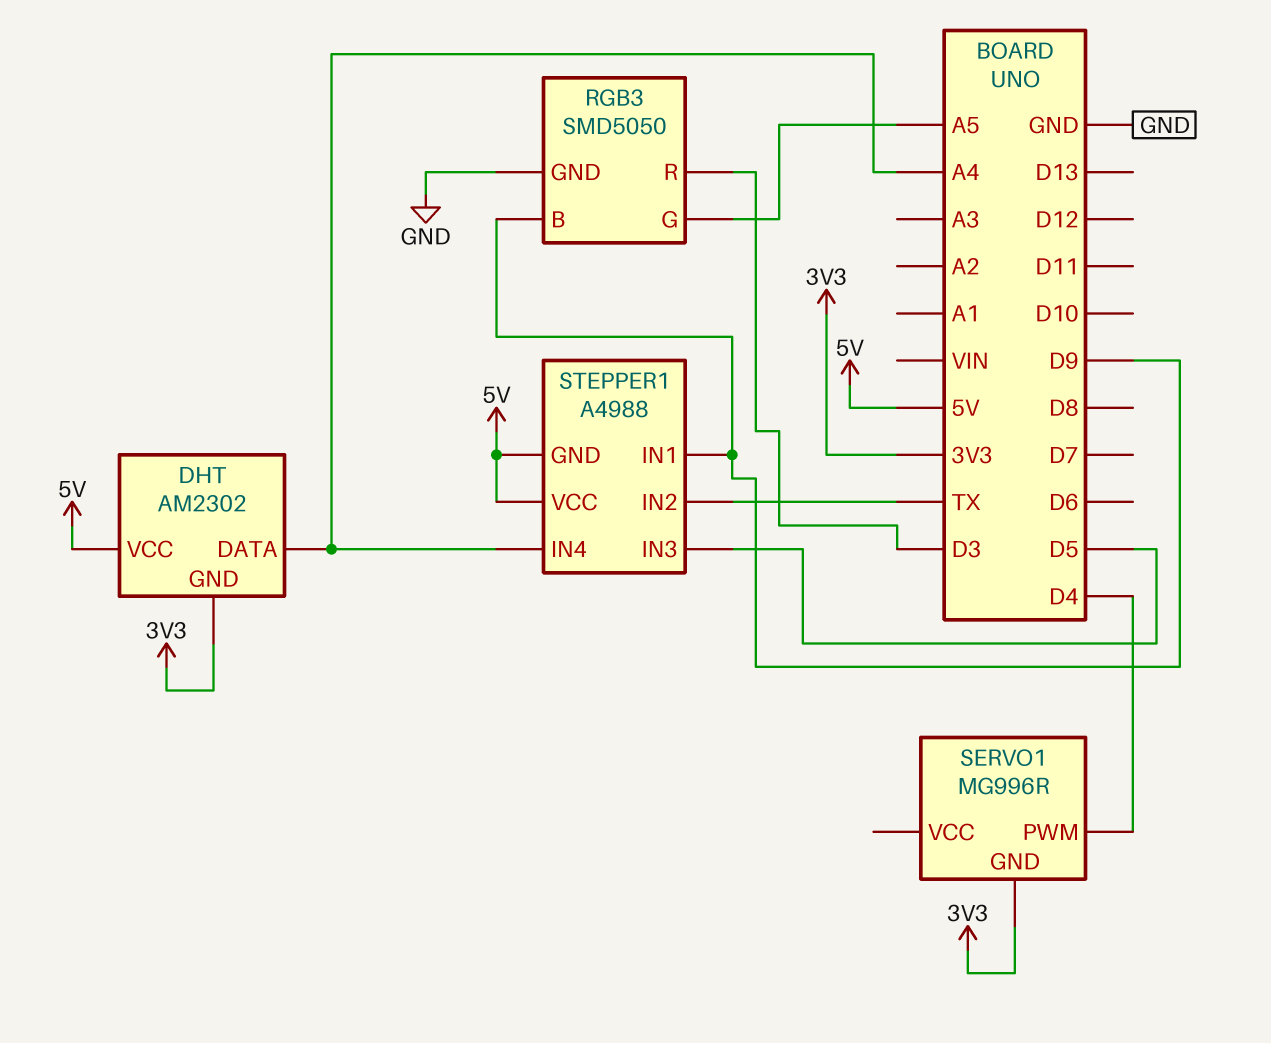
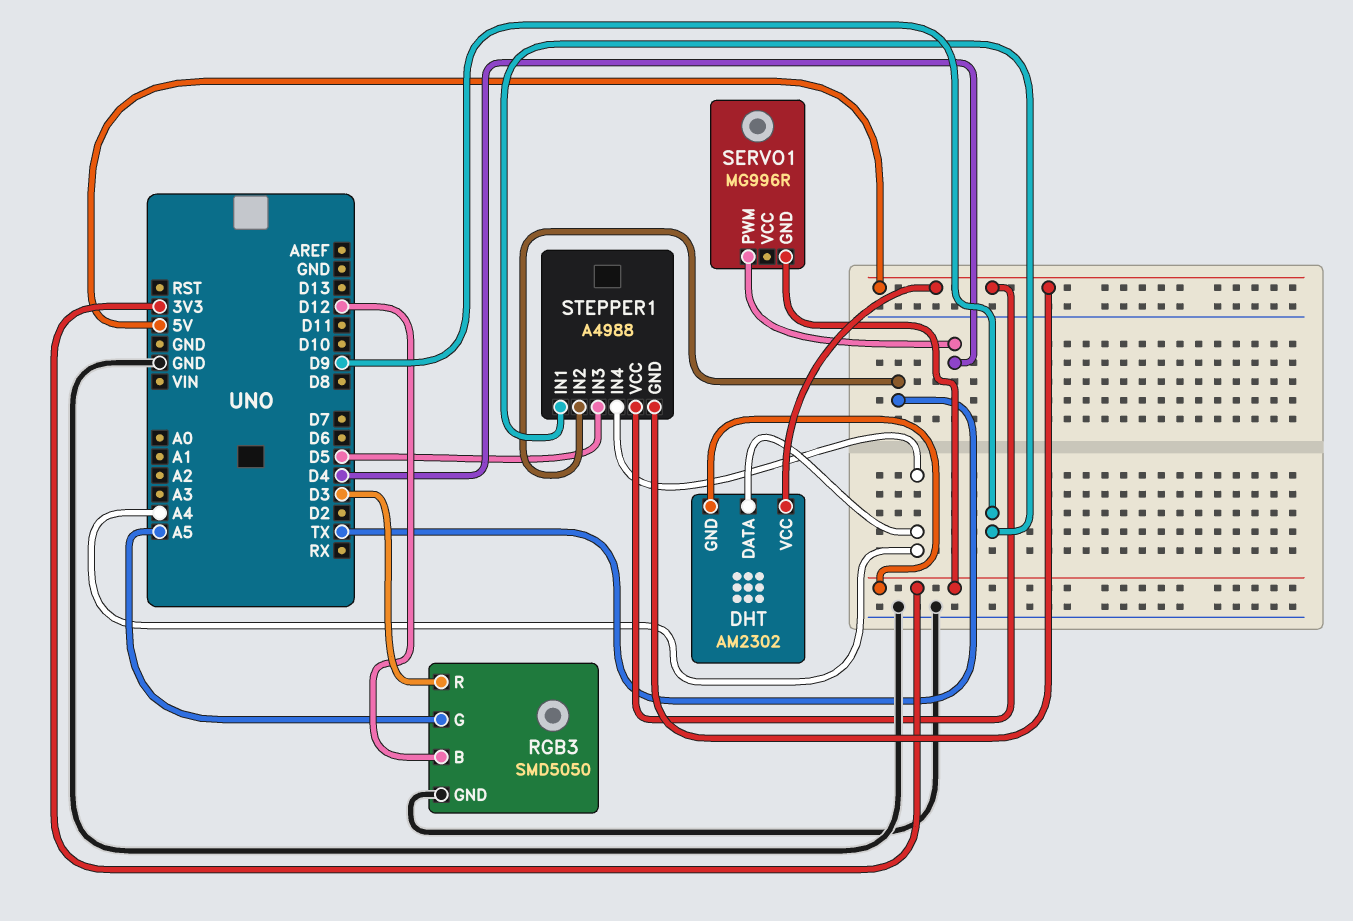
RGB3 pin B: D9 -> D12

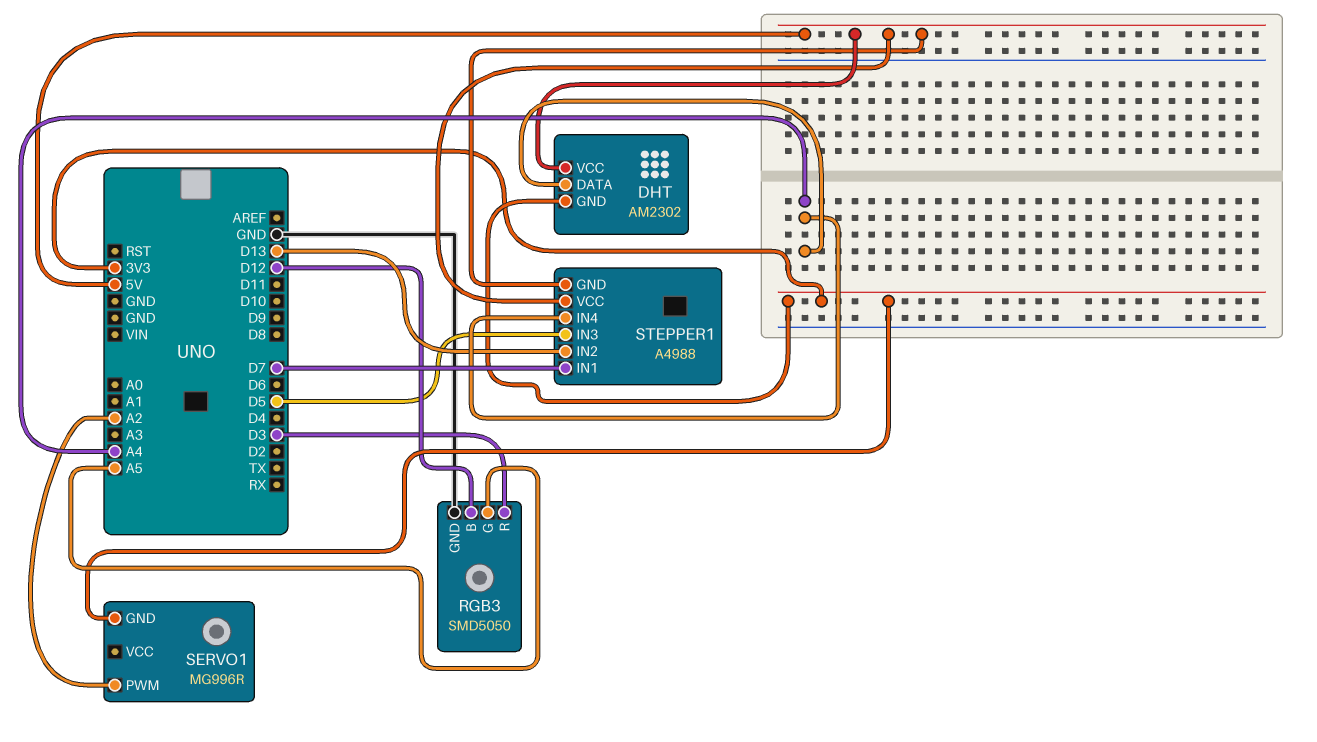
SERVO1 pin PWM: D4 -> A2
STEPPER1 pin IN1: D9 -> D7
STEPPER1 pin IN2: TX -> D13

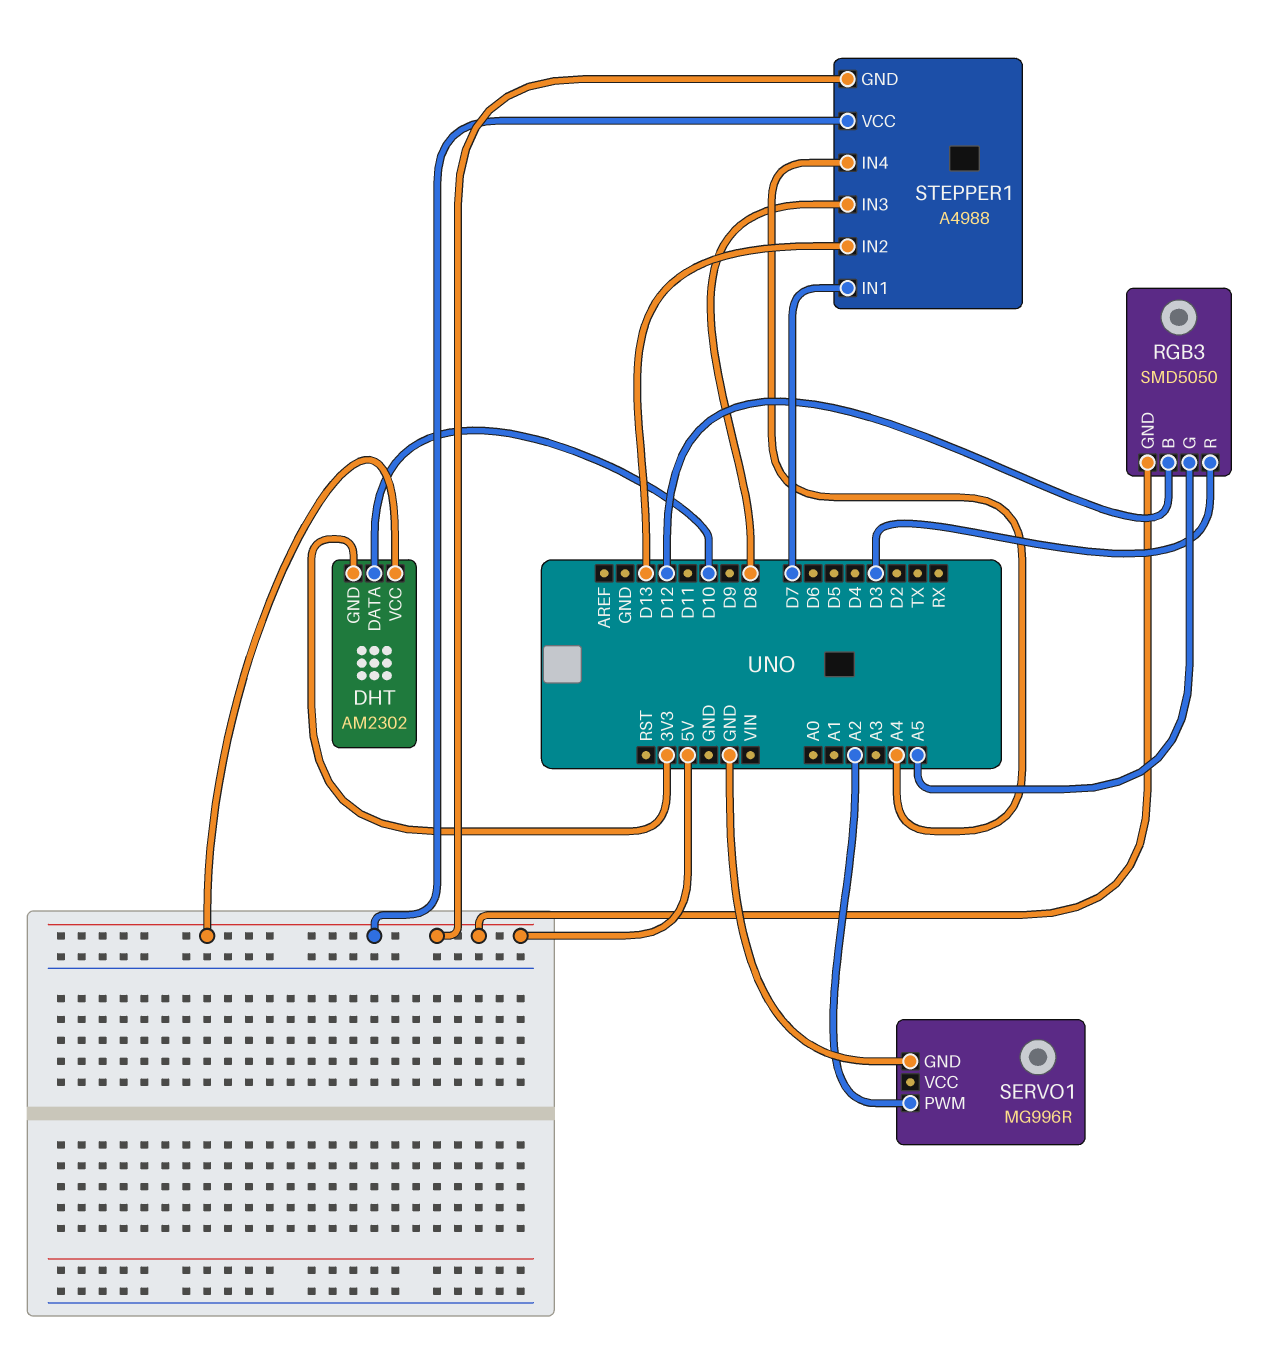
DHT pin DATA: A4 -> D10
RGB3 pin GND: GND -> 5V
SERVO1 pin GND: 3V3 -> GND
STEPPER1 pin IN3: D5 -> D8

